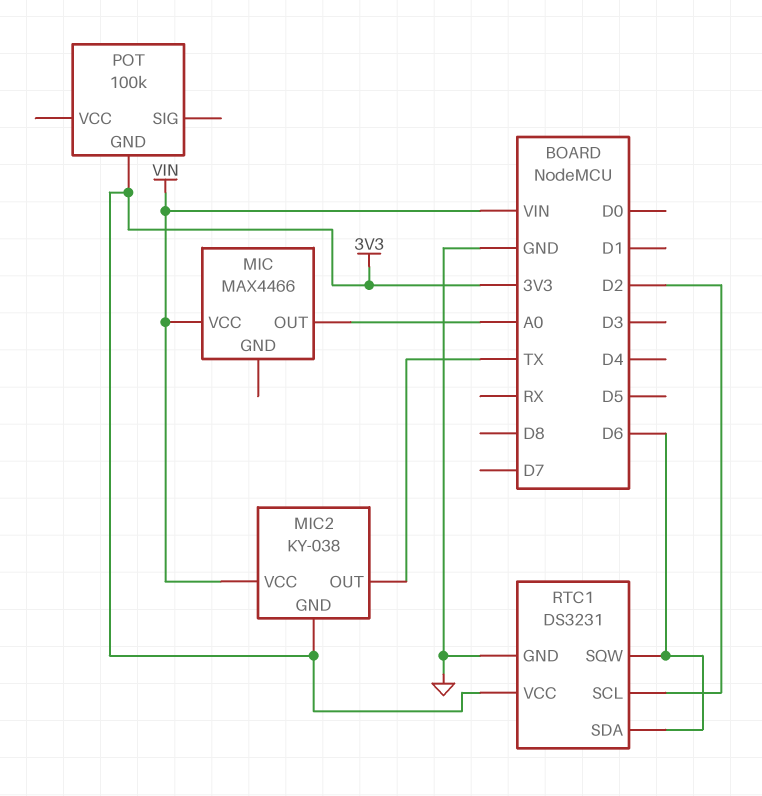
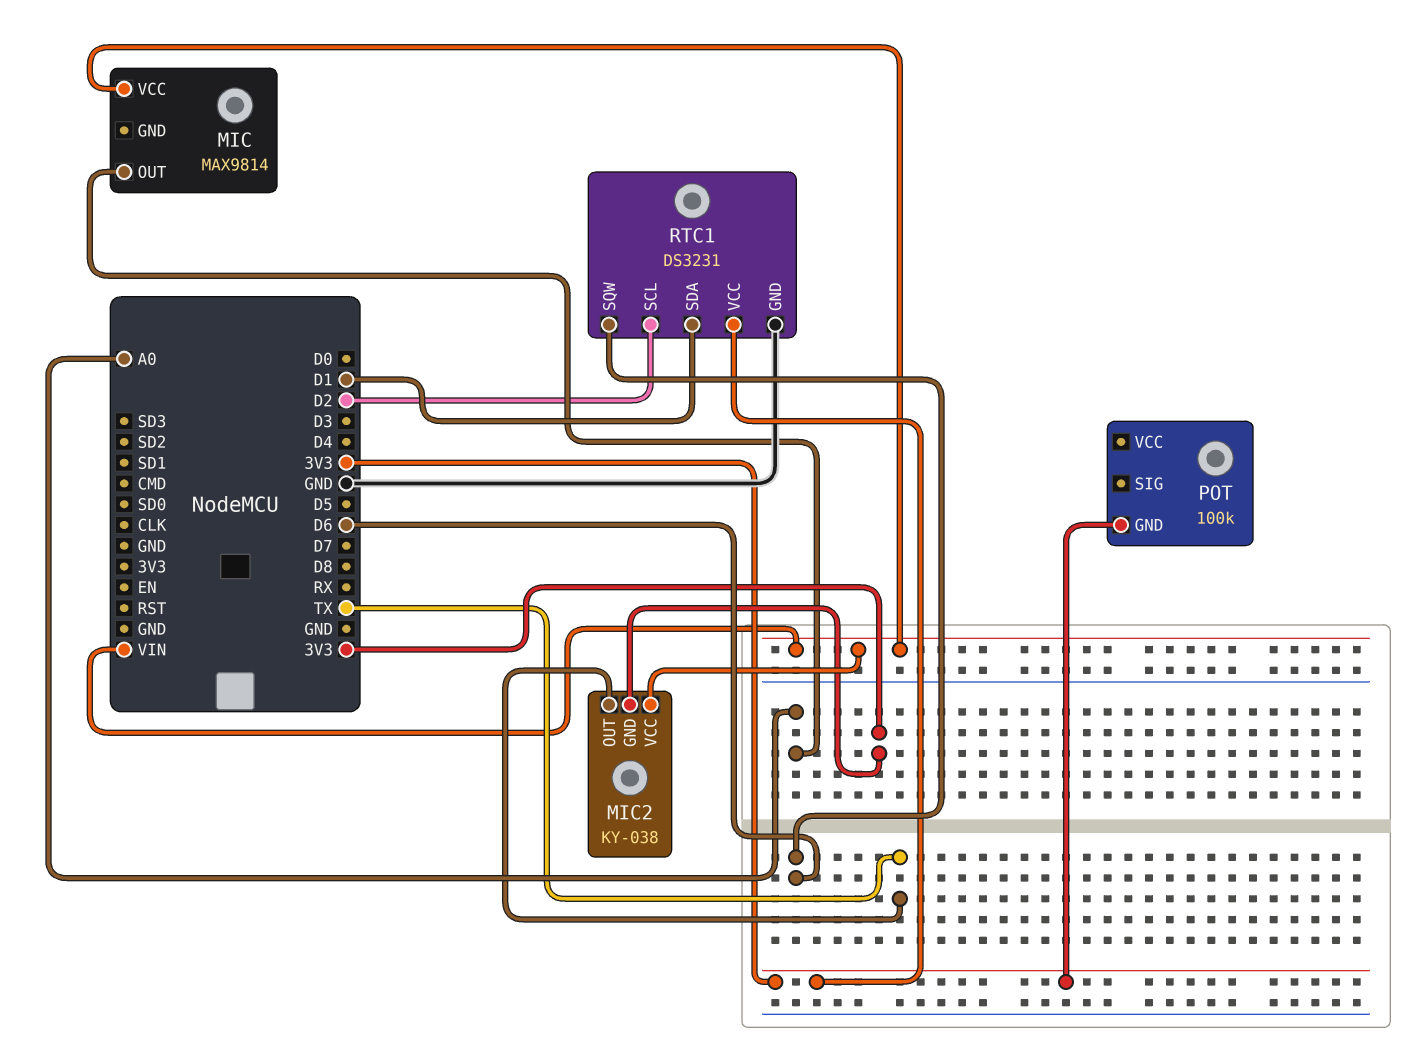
MIC: MAX4466 -> MAX9814
RTC1 pin SDA: D6 -> D1

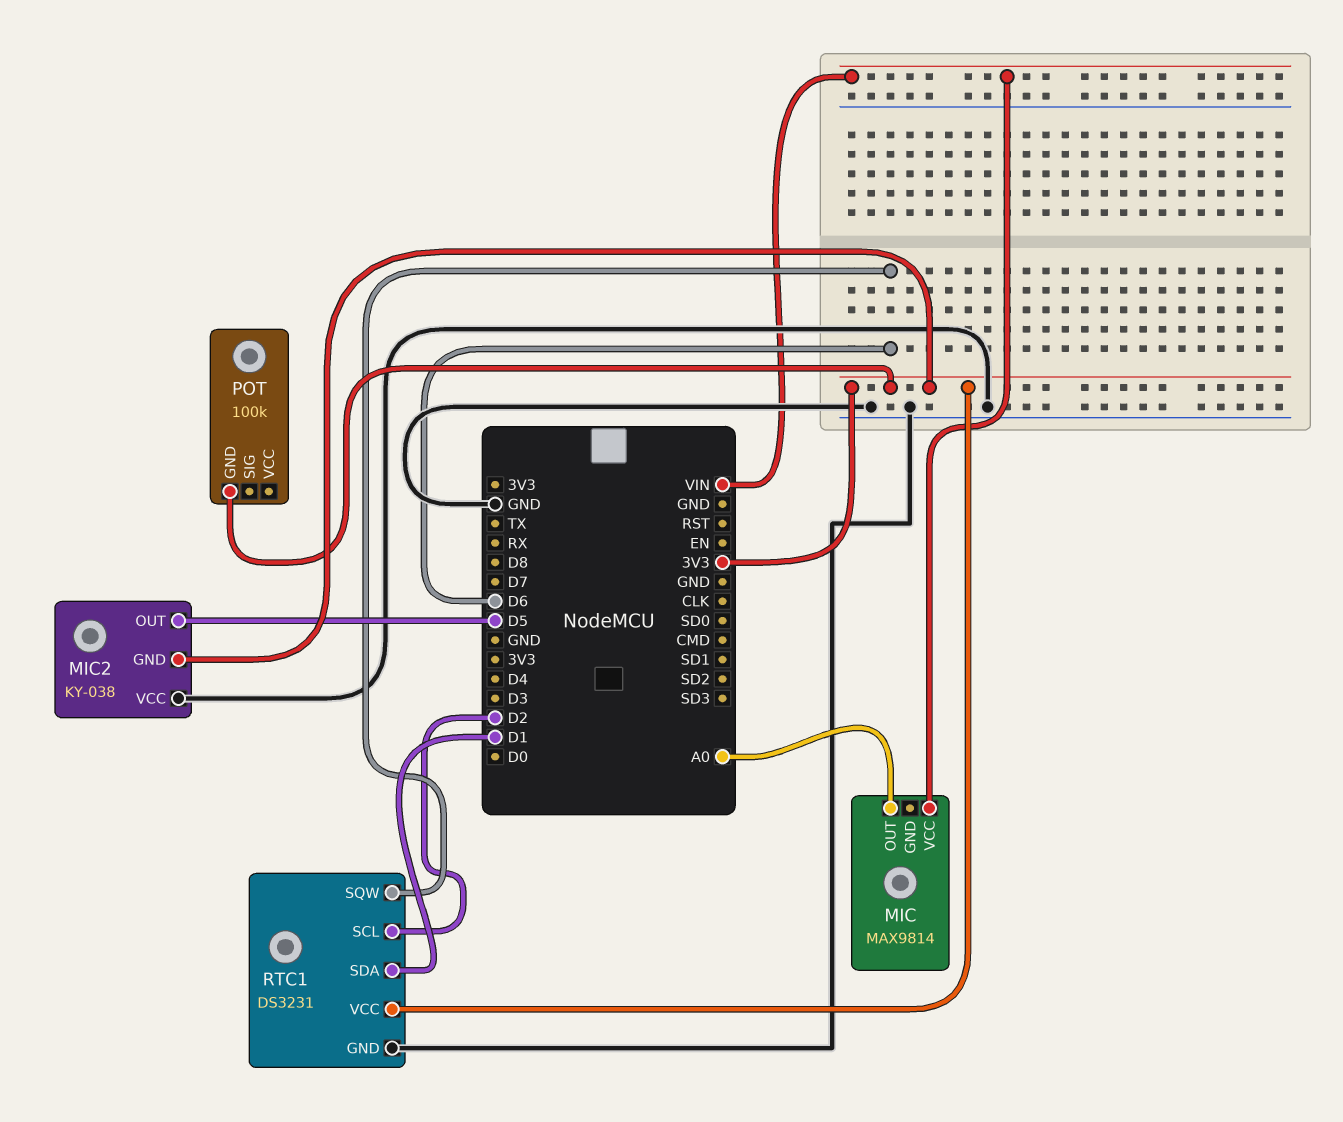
MIC2 pin OUT: TX -> D5
MIC2 pin VCC: VIN -> GND

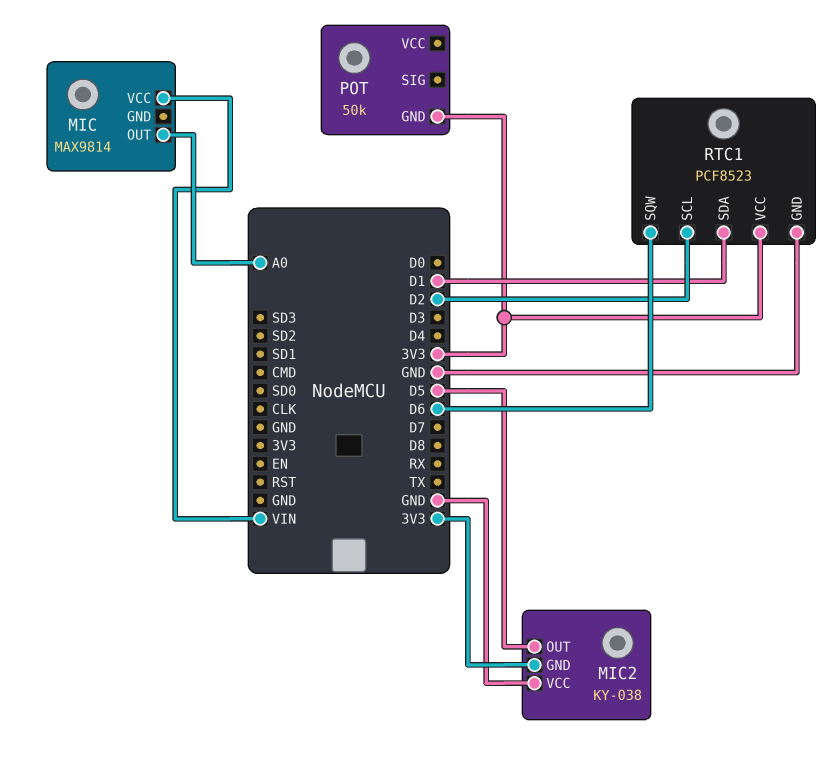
POT: 100k -> 50k
RTC1: DS3231 -> PCF8523

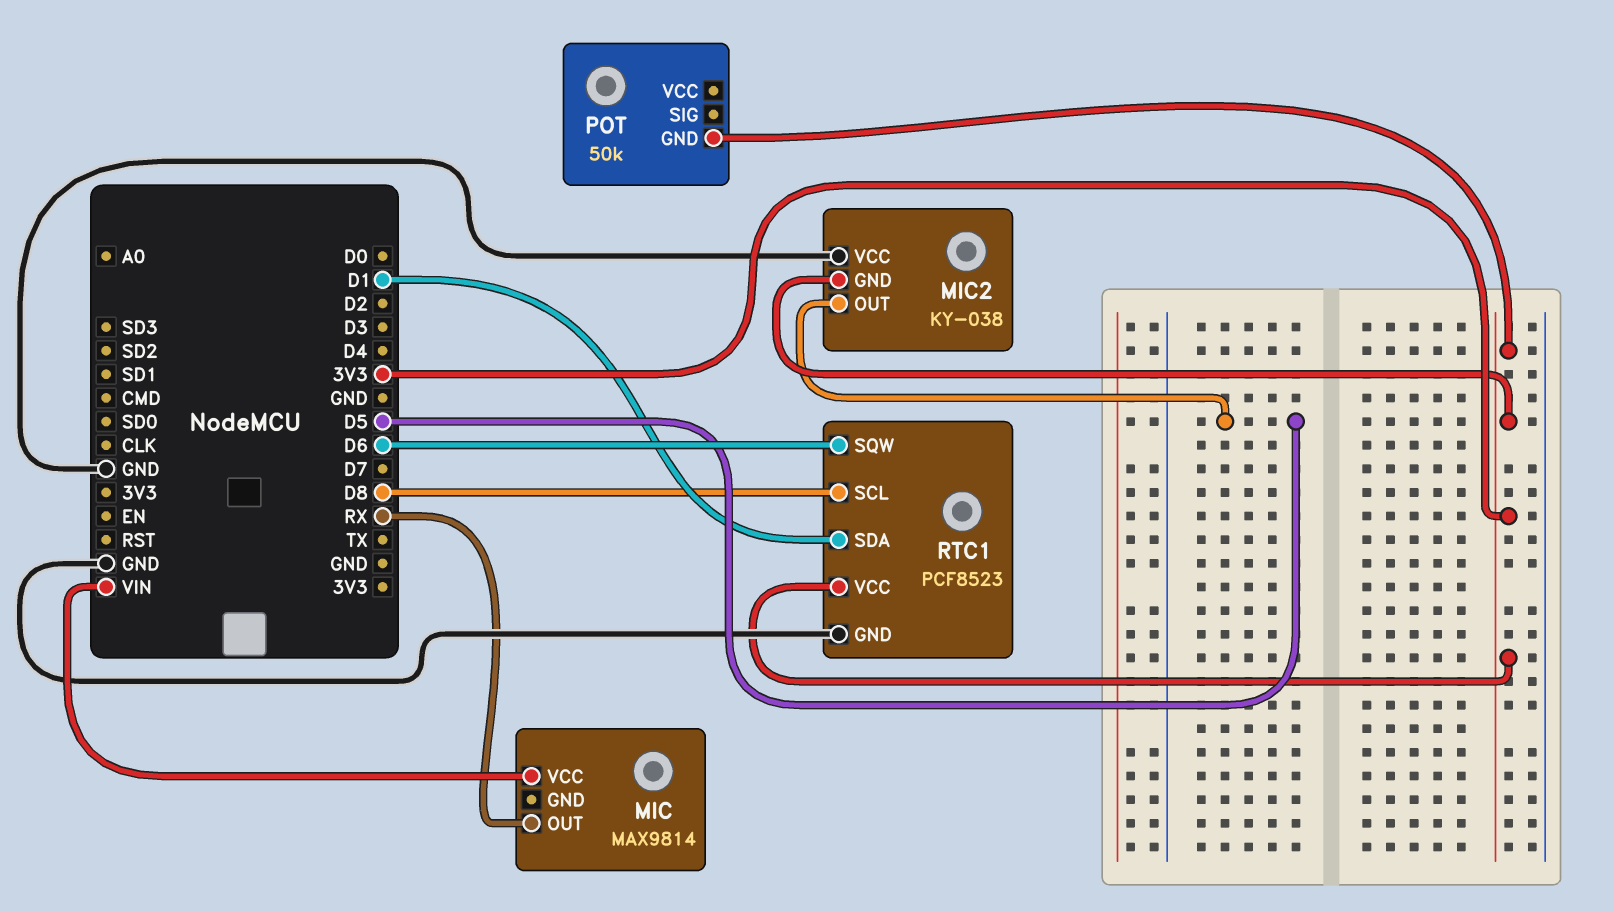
MIC pin OUT: A0 -> RX
RTC1 pin SCL: D2 -> D8

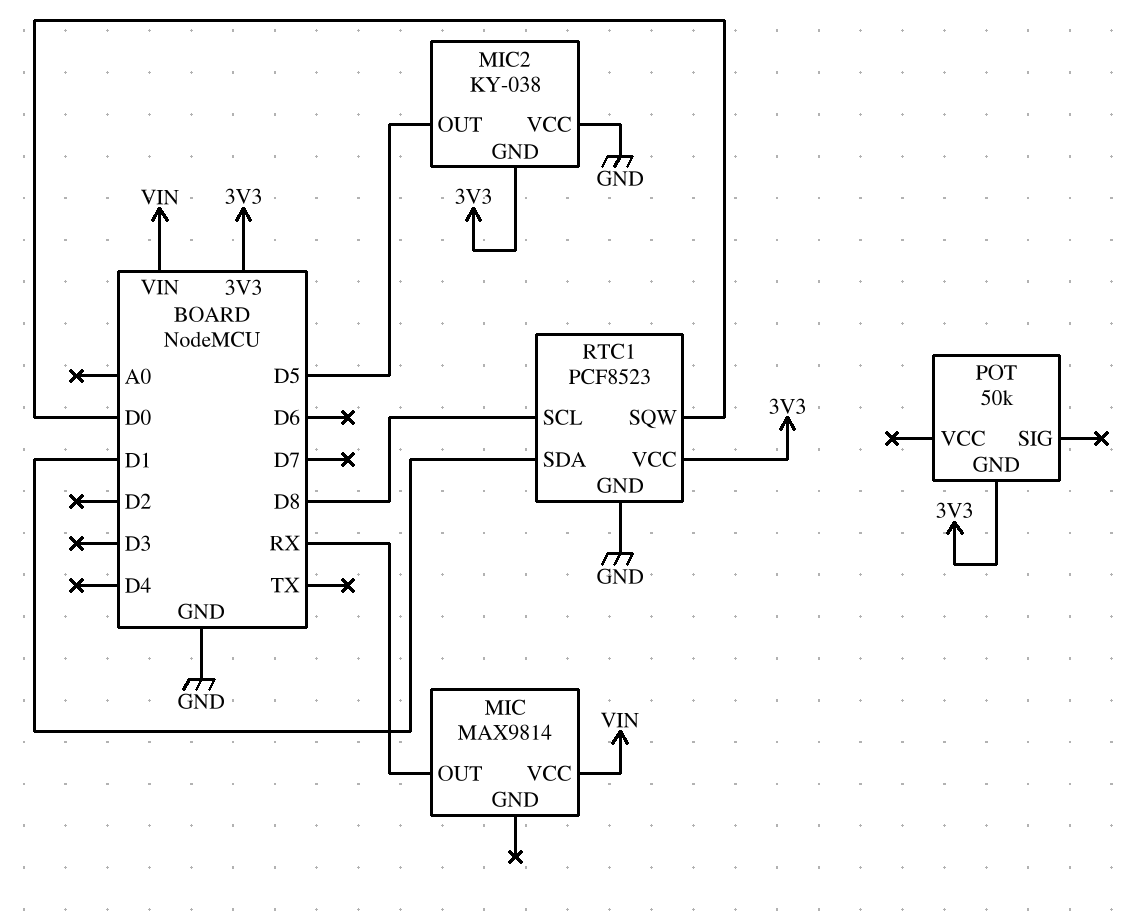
RTC1 pin SQW: D6 -> D0

